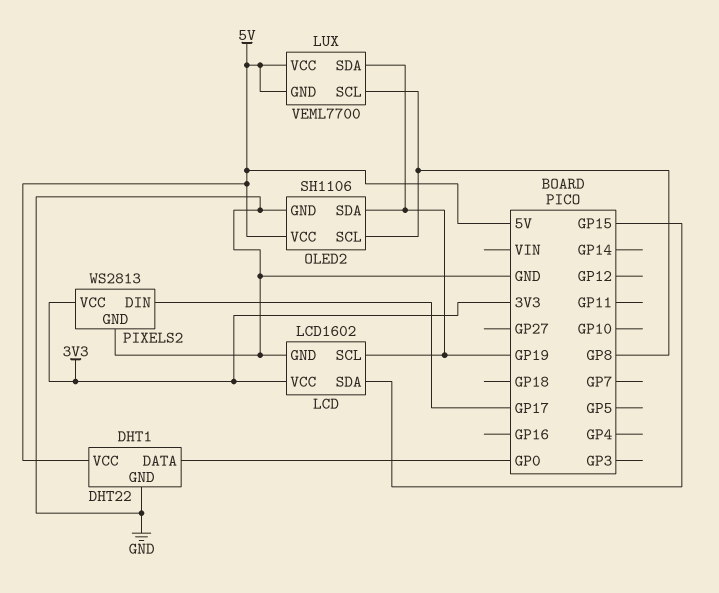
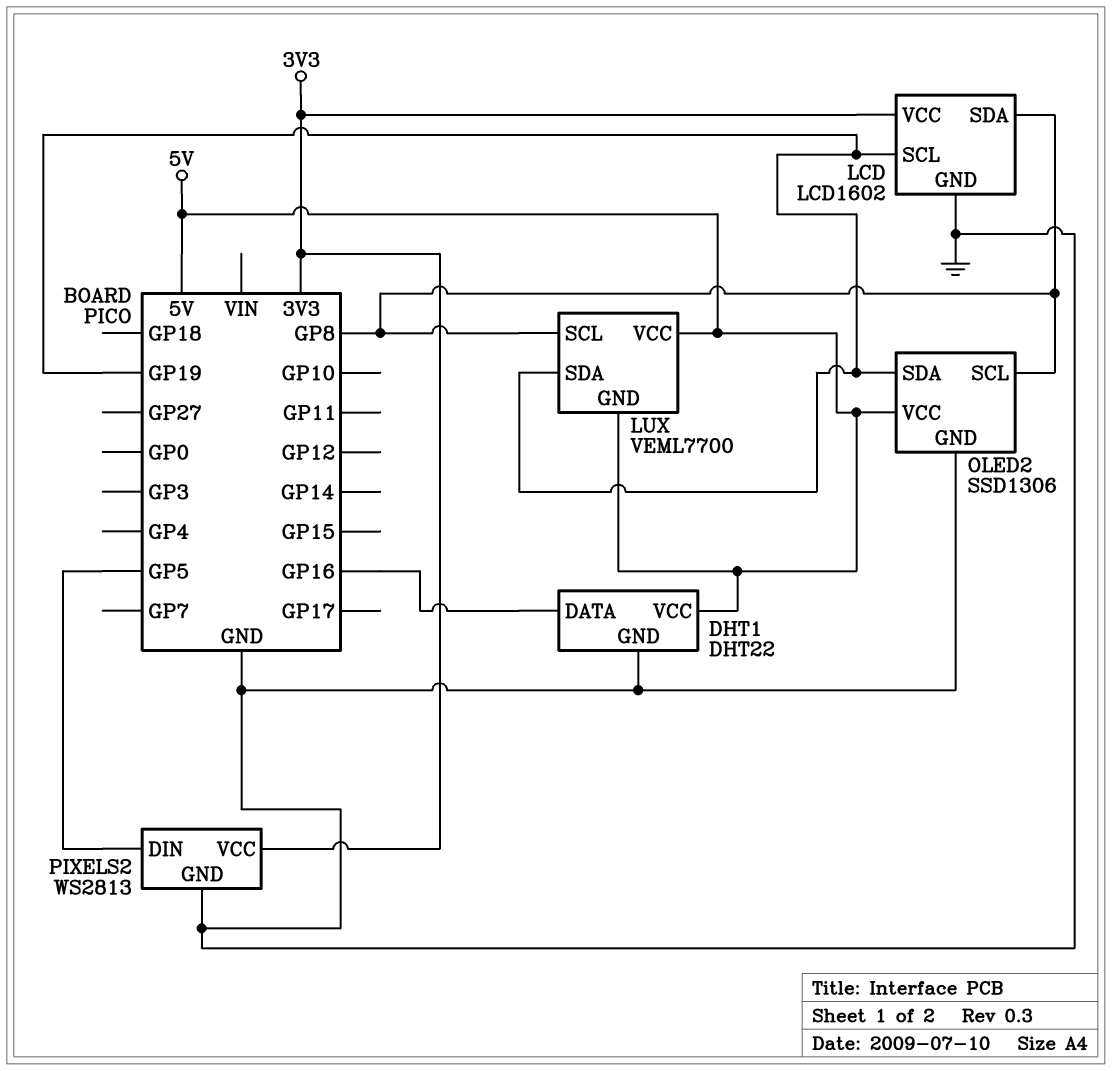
DHT1 pin DATA: GP0 -> GP16
LCD pin SDA: GP15 -> GP8
OLED2: SH1106 -> SSD1306
PIXELS2 pin DIN: GP17 -> GP5

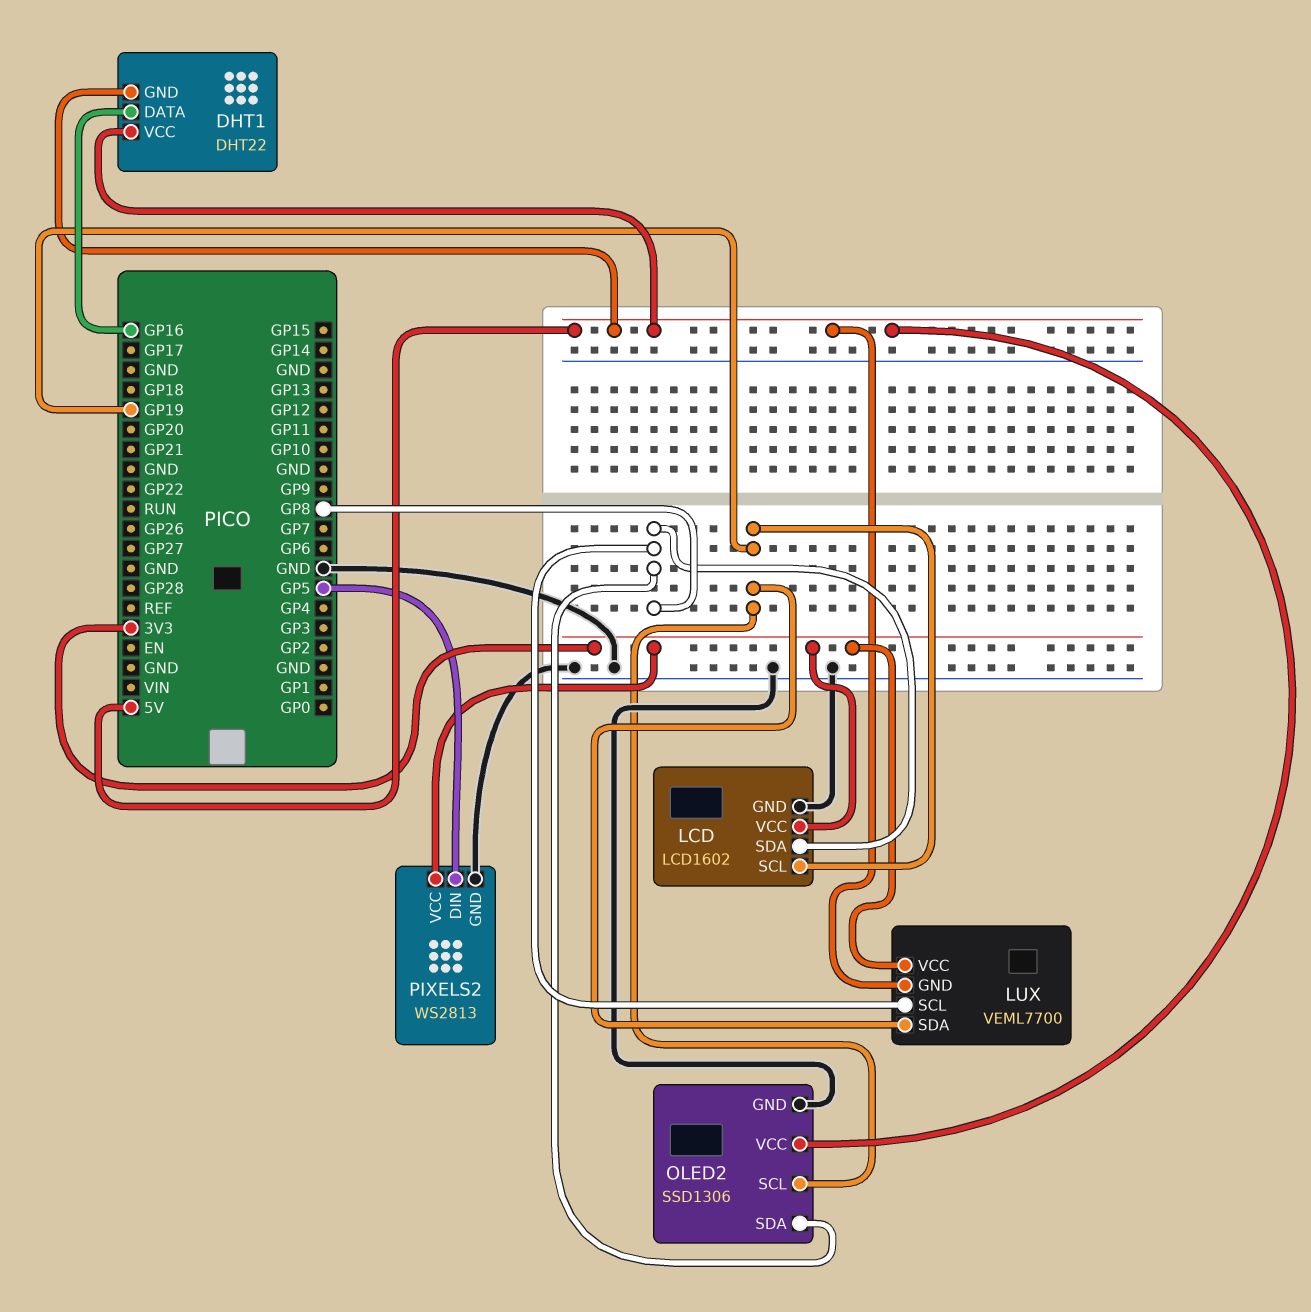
DHT1 pin GND: GND -> 5V
LUX pin VCC: 5V -> 3V3
OLED2 pin SCL: GP8 -> GP19
OLED2 pin SDA: GP19 -> GP8

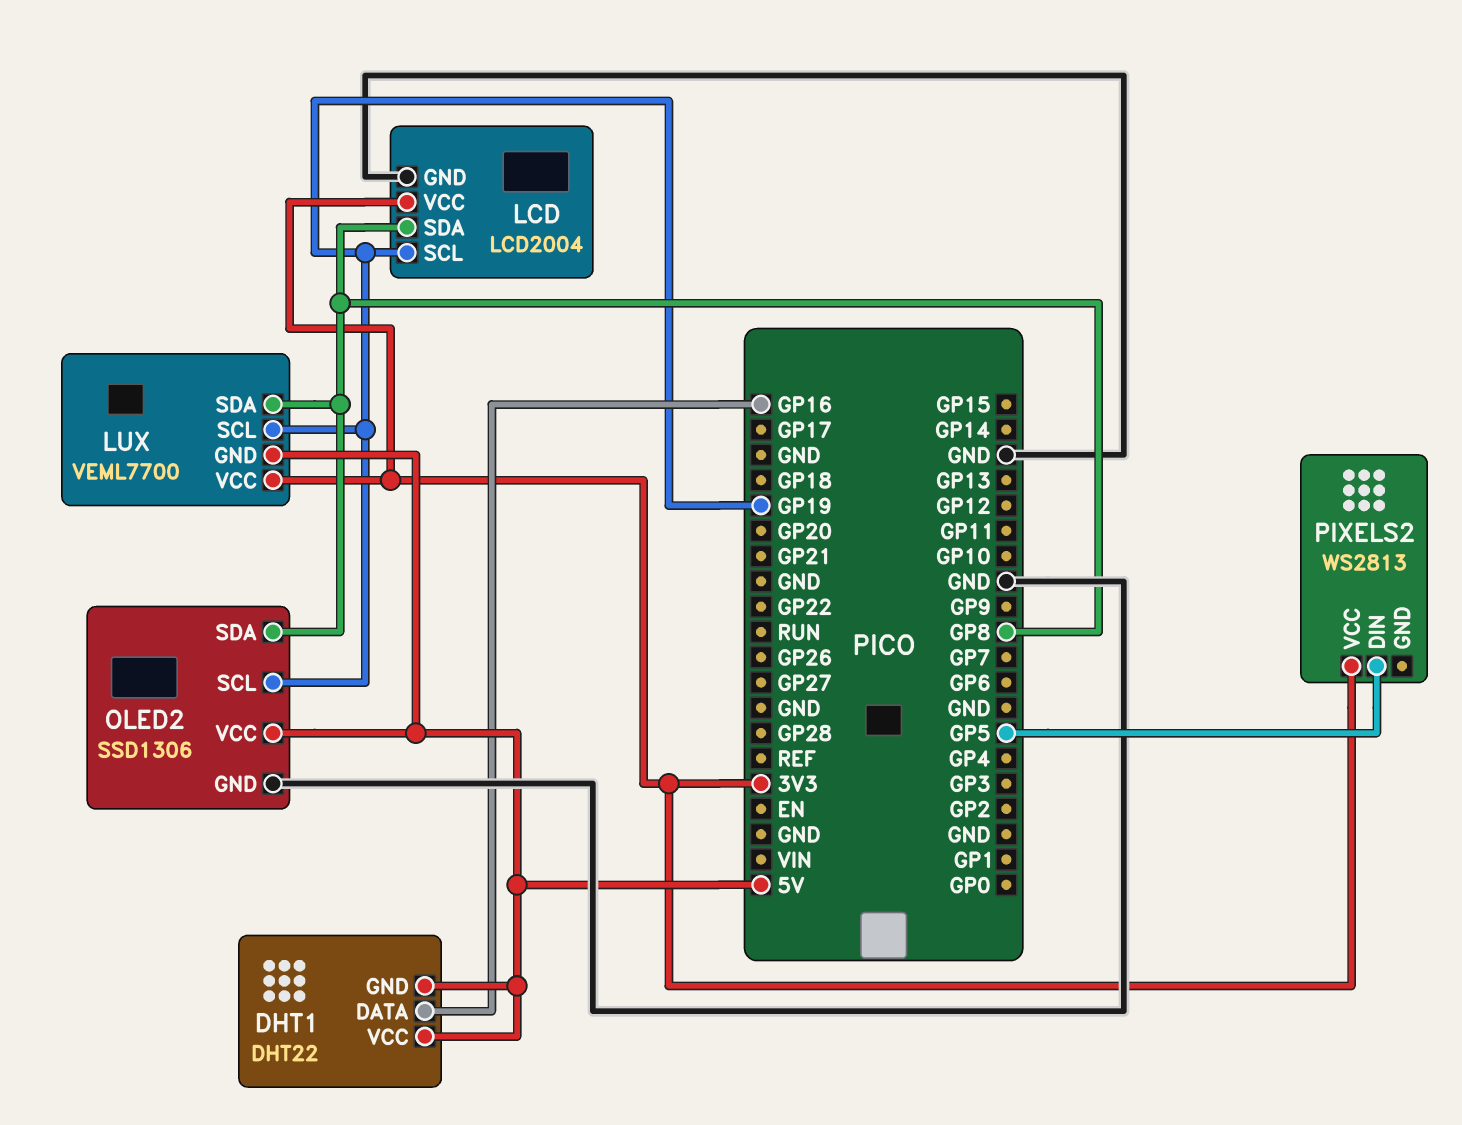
LCD: LCD1602 -> LCD2004
LUX pin SCL: GP8 -> GP19
LUX pin SDA: GP19 -> GP8
PIXELS2 pin GND: GND -> none

